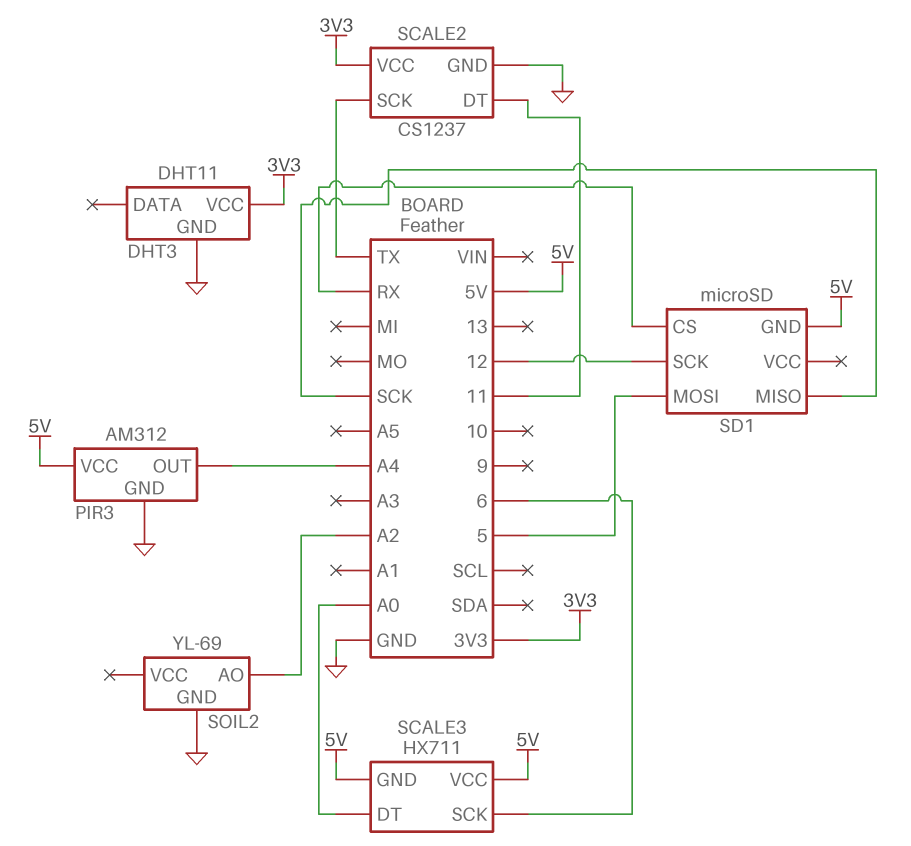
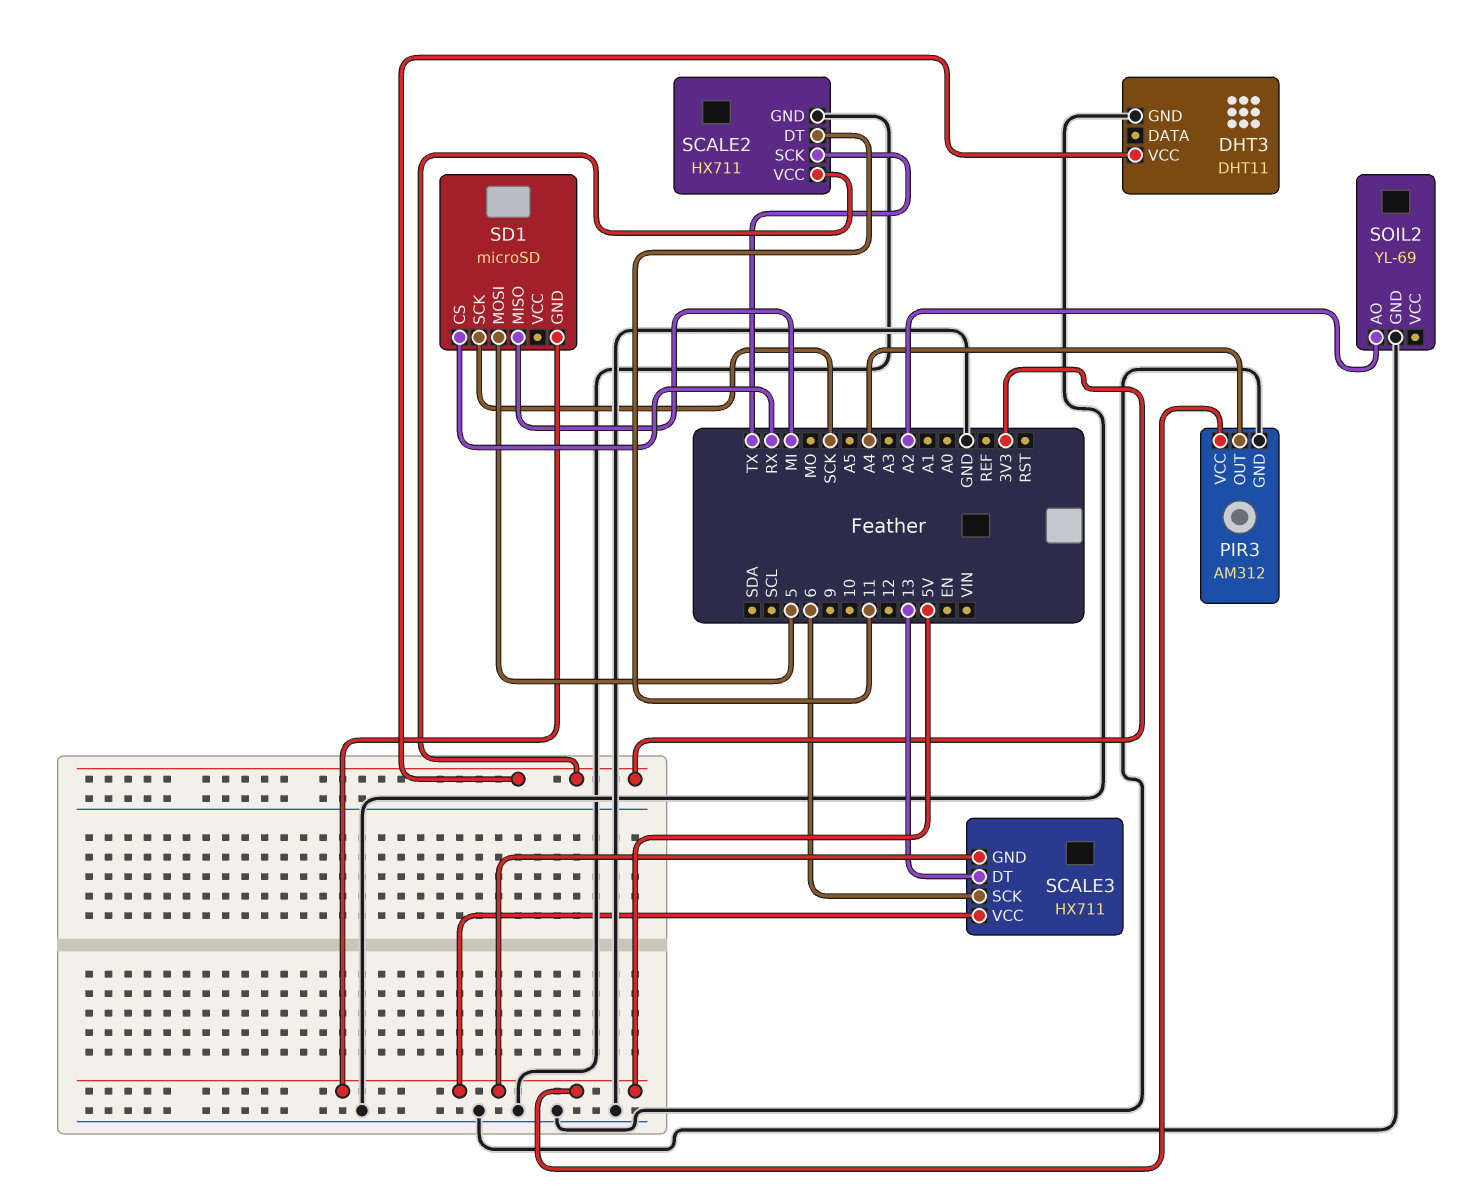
SCALE2: CS1237 -> HX711
SCALE3 pin DT: A0 -> 13
SD1 pin MISO: SCK -> MI
SD1 pin SCK: 12 -> SCK

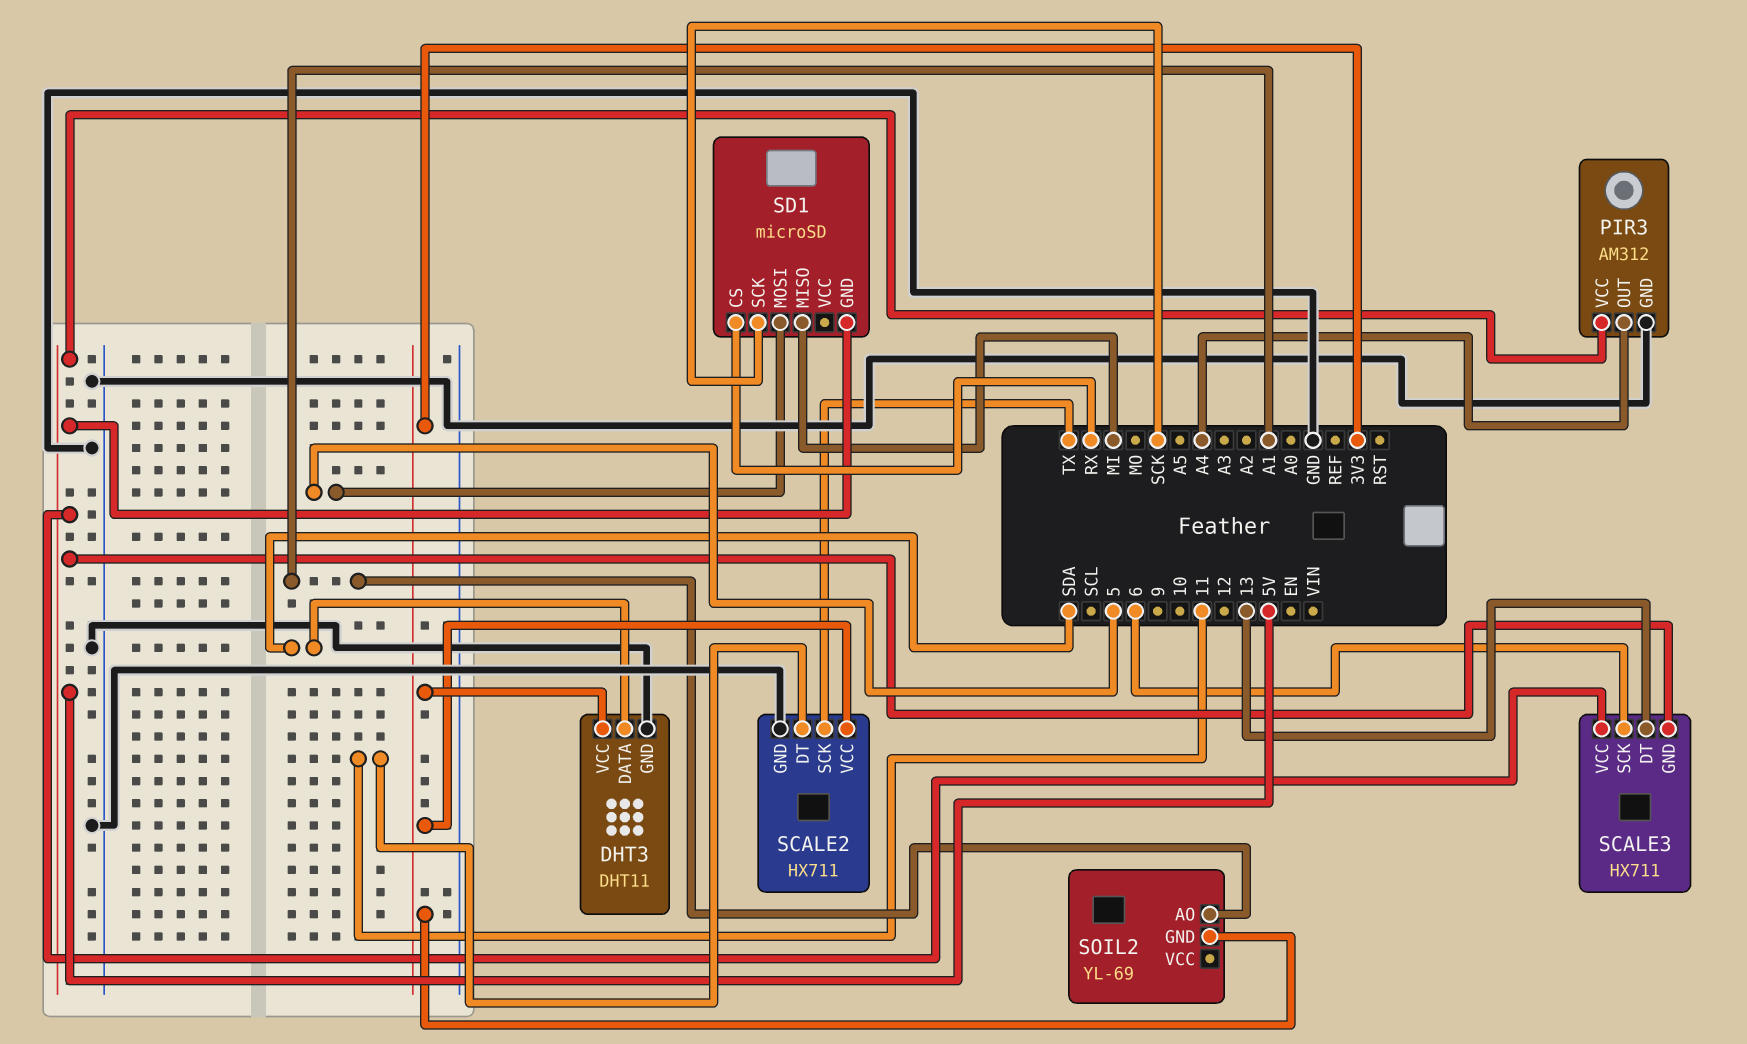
DHT3 pin DATA: none -> SDA
SOIL2 pin AO: A2 -> A1
SOIL2 pin GND: GND -> 3V3

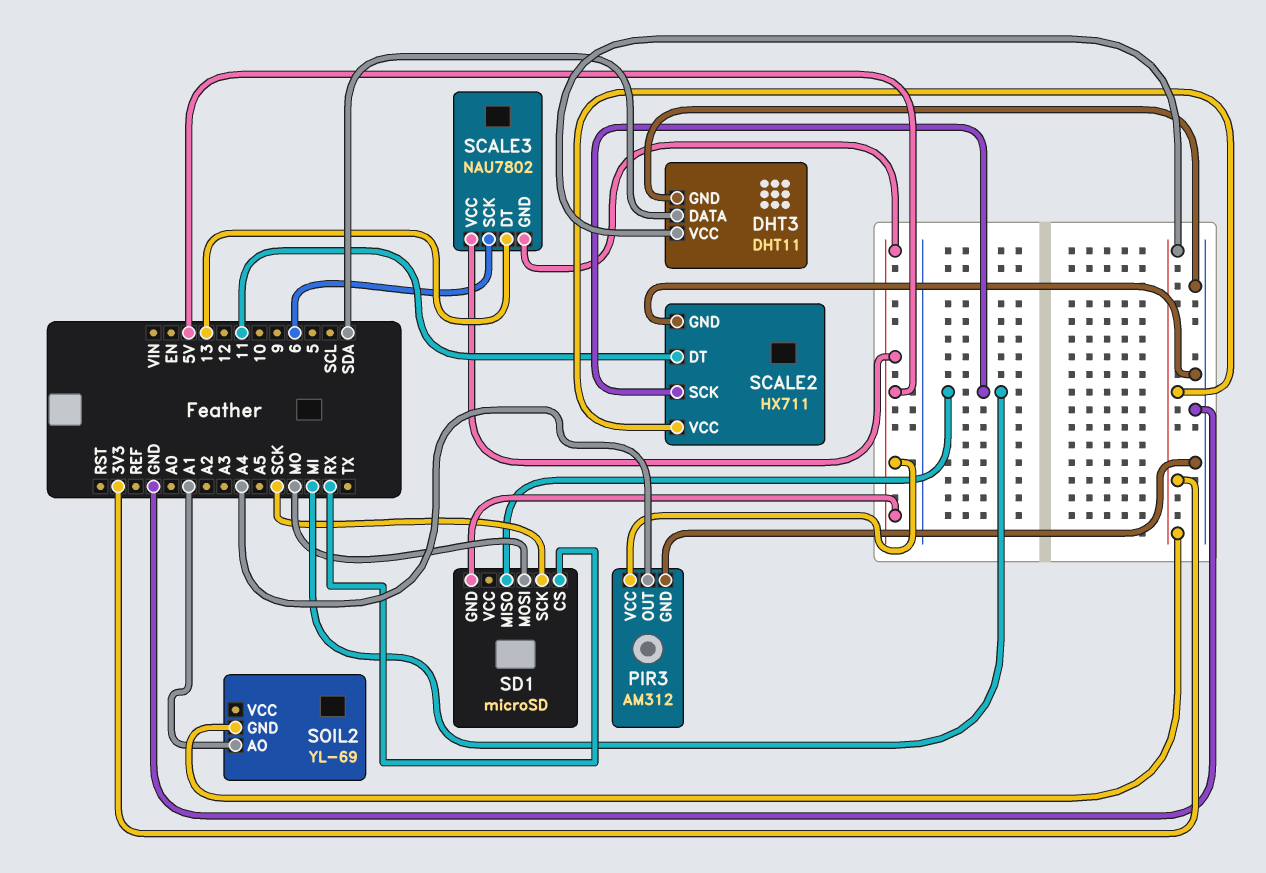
SCALE2 pin SCK: TX -> MI
SCALE3: HX711 -> NAU7802
SD1 pin MOSI: 5 -> MO

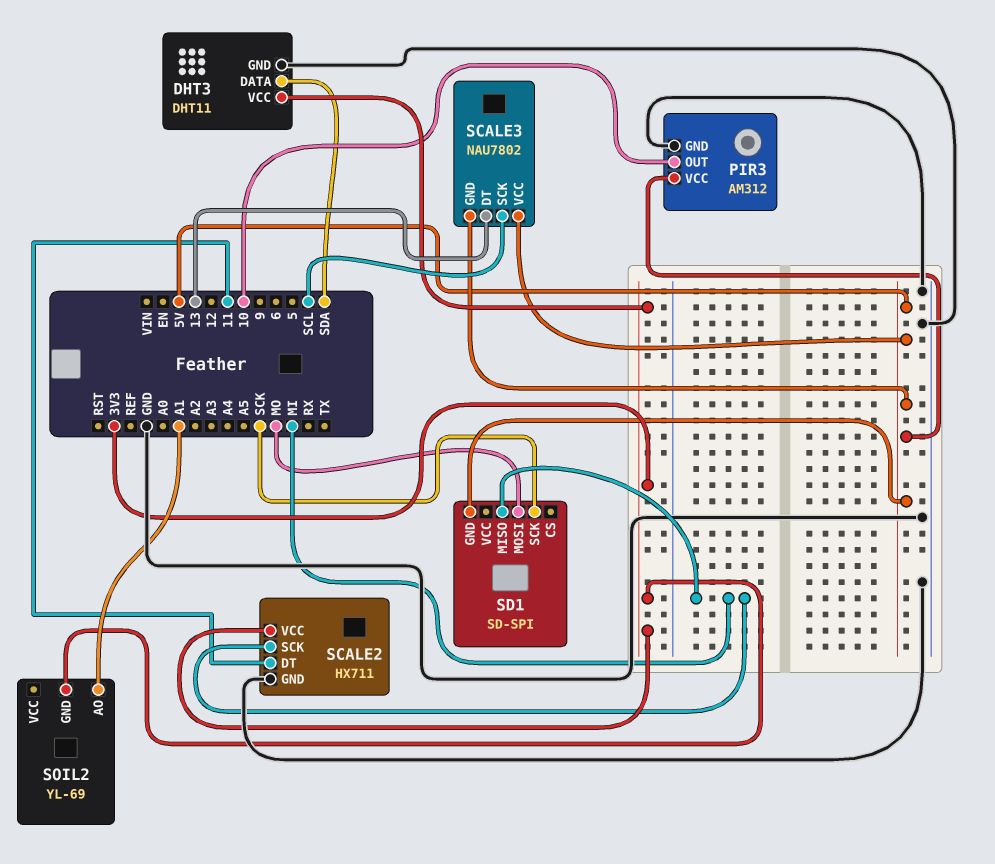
PIR3 pin OUT: A4 -> 10
SCALE3 pin SCK: 6 -> SCL
SD1: microSD -> SD-SPI
SD1 pin CS: RX -> none

